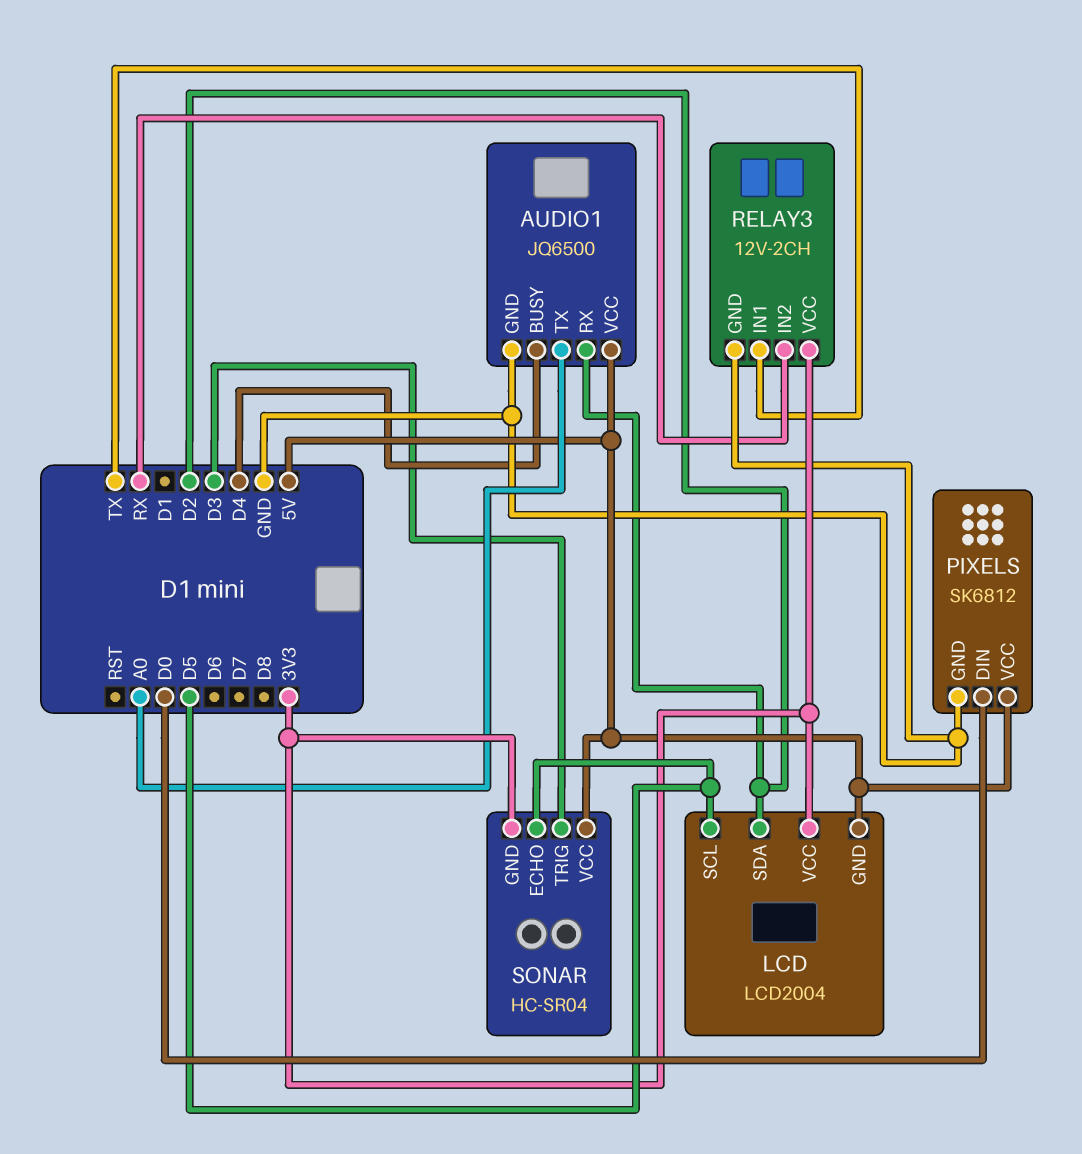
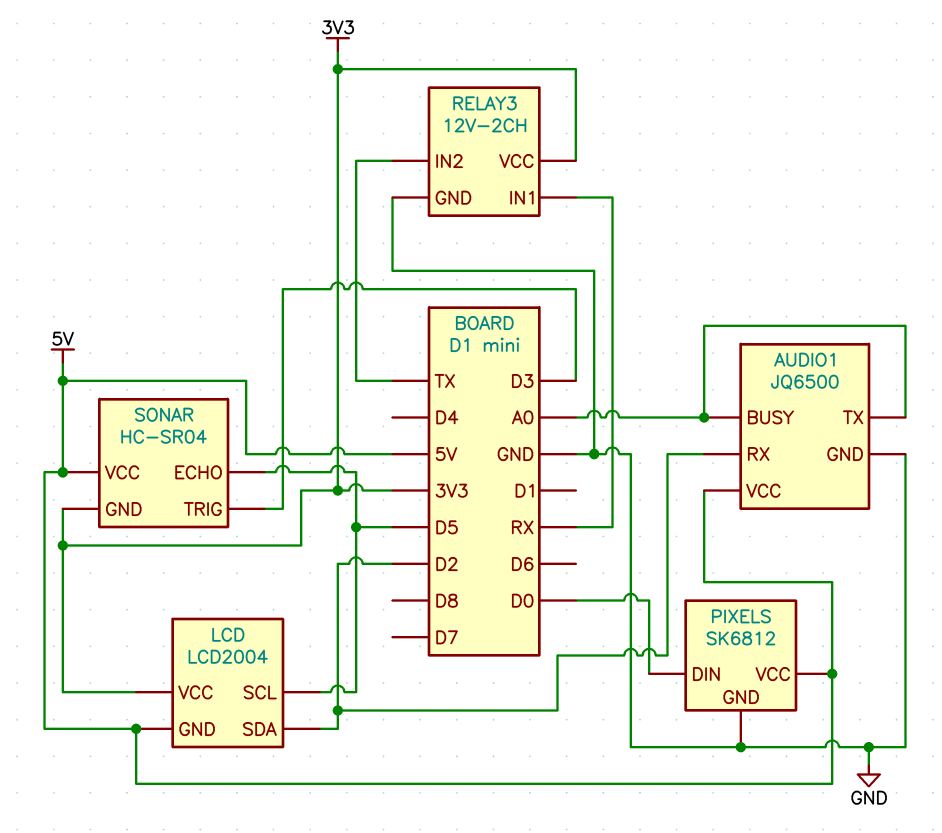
AUDIO1 pin BUSY: D4 -> A0
RELAY3 pin IN1: TX -> RX
RELAY3 pin IN2: RX -> TX

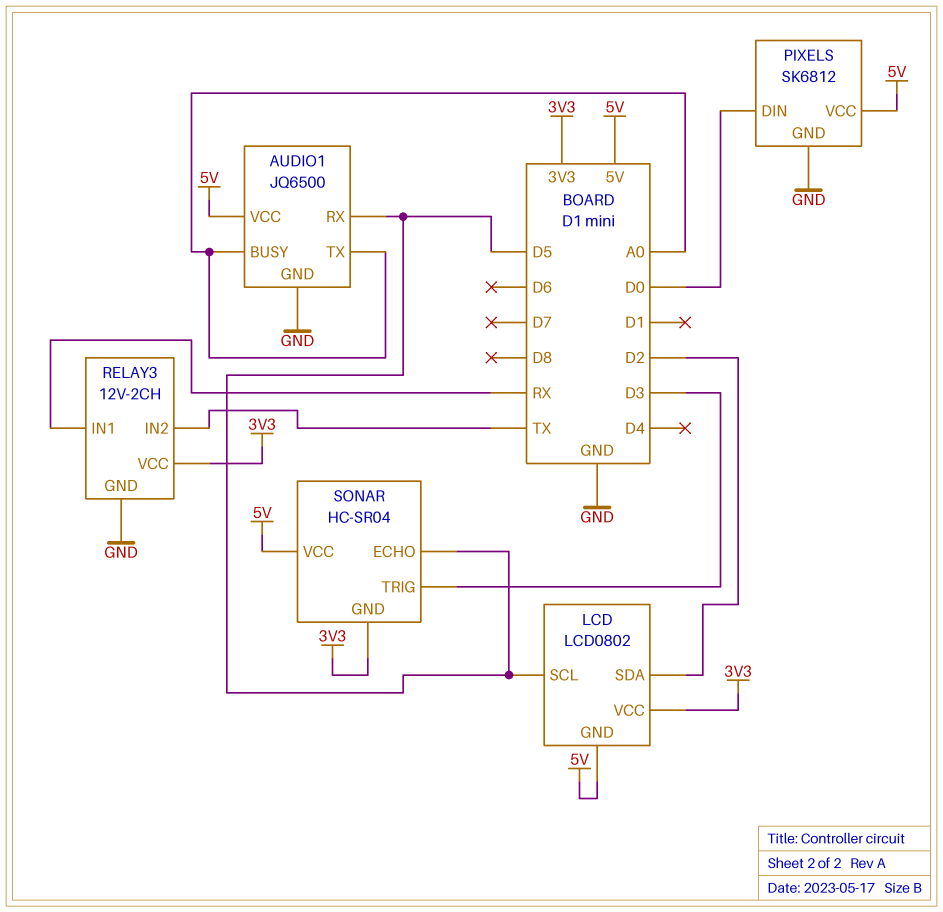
AUDIO1 pin RX: D2 -> D5
LCD: LCD2004 -> LCD0802

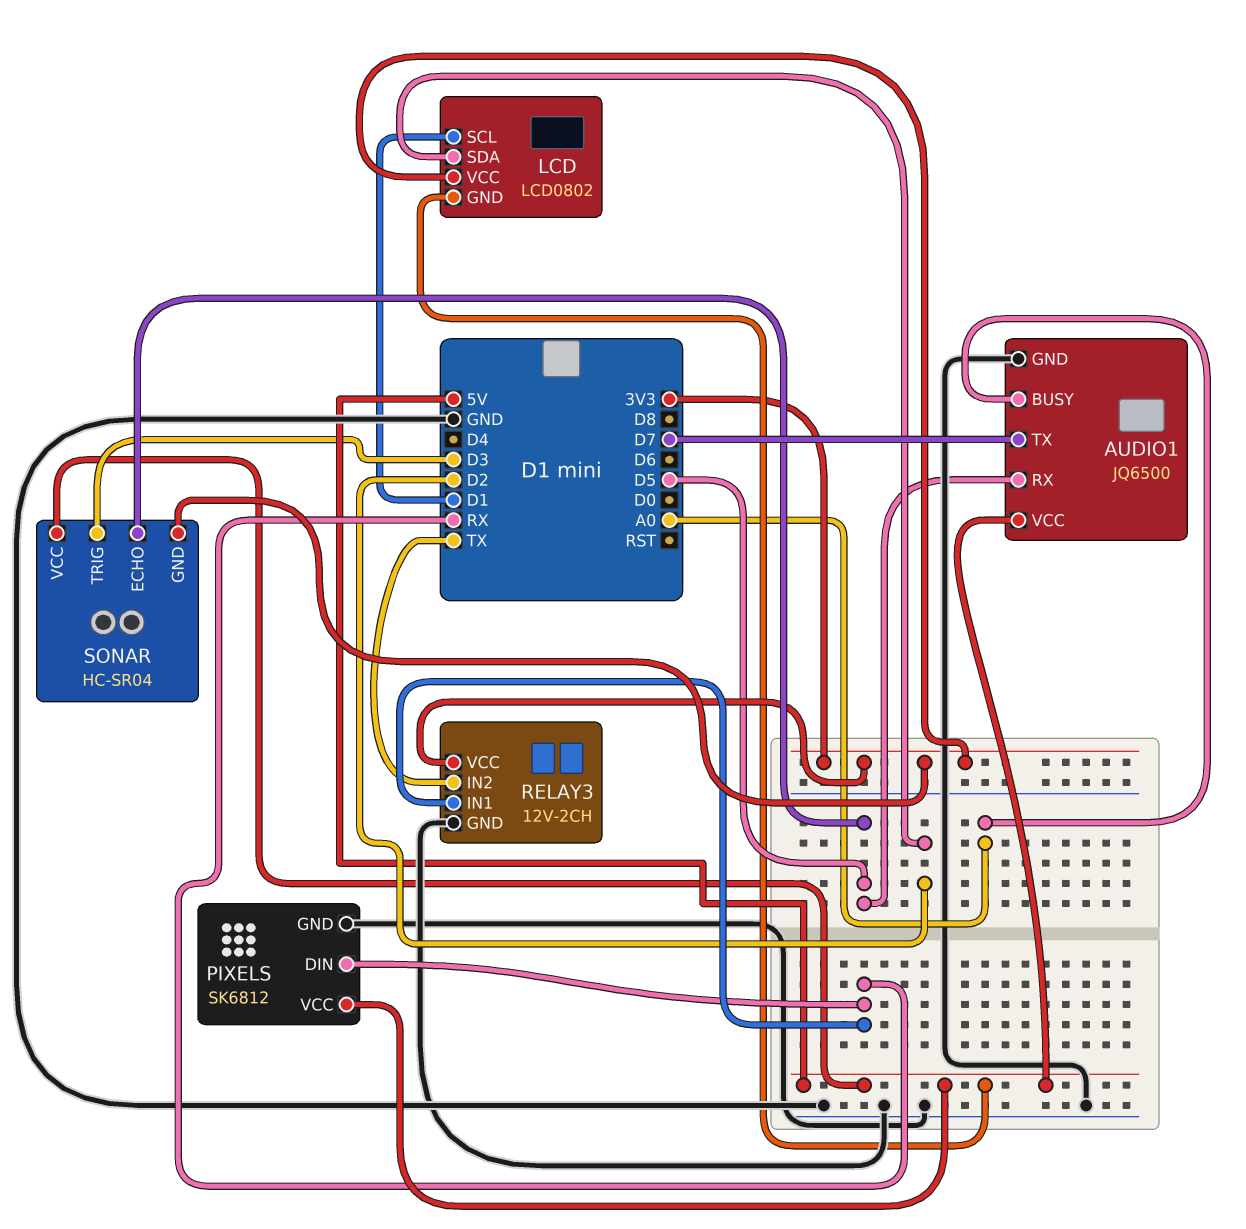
AUDIO1 pin TX: A0 -> D7
LCD pin SCL: D5 -> D1
PIXELS pin DIN: D0 -> RX

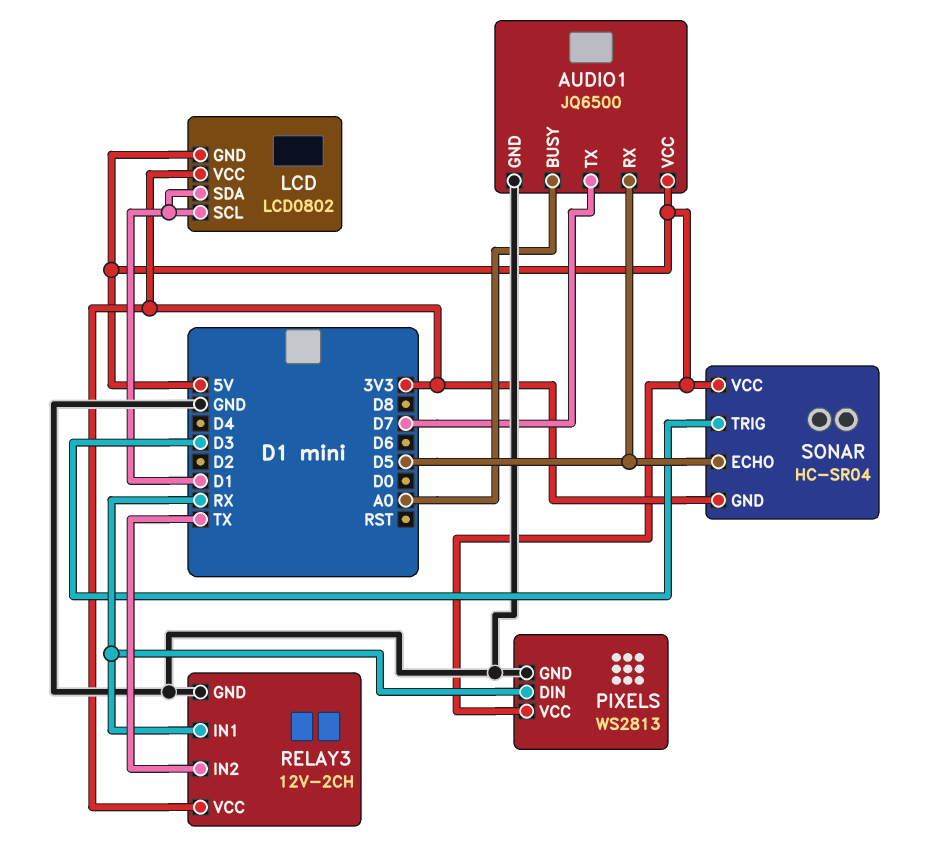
LCD pin SDA: D2 -> D1
PIXELS: SK6812 -> WS2813

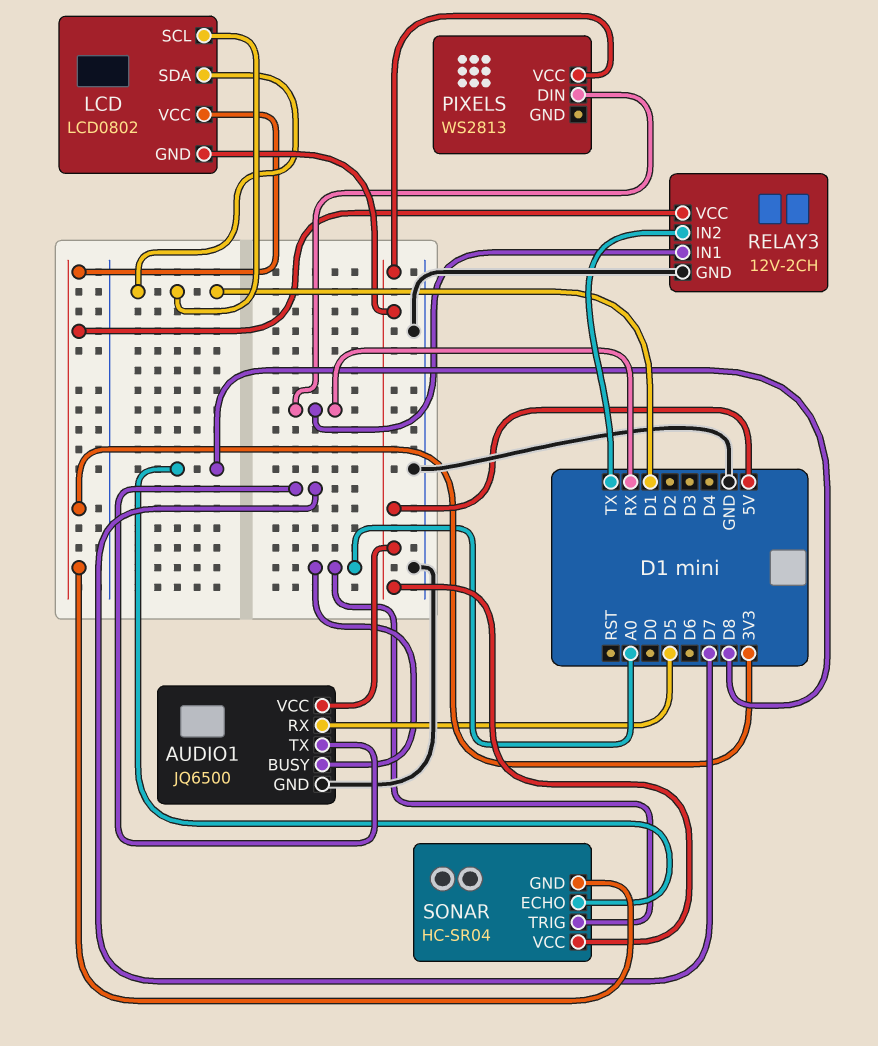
PIXELS pin GND: GND -> none
SONAR pin ECHO: D5 -> D8
SONAR pin TRIG: D3 -> A0

